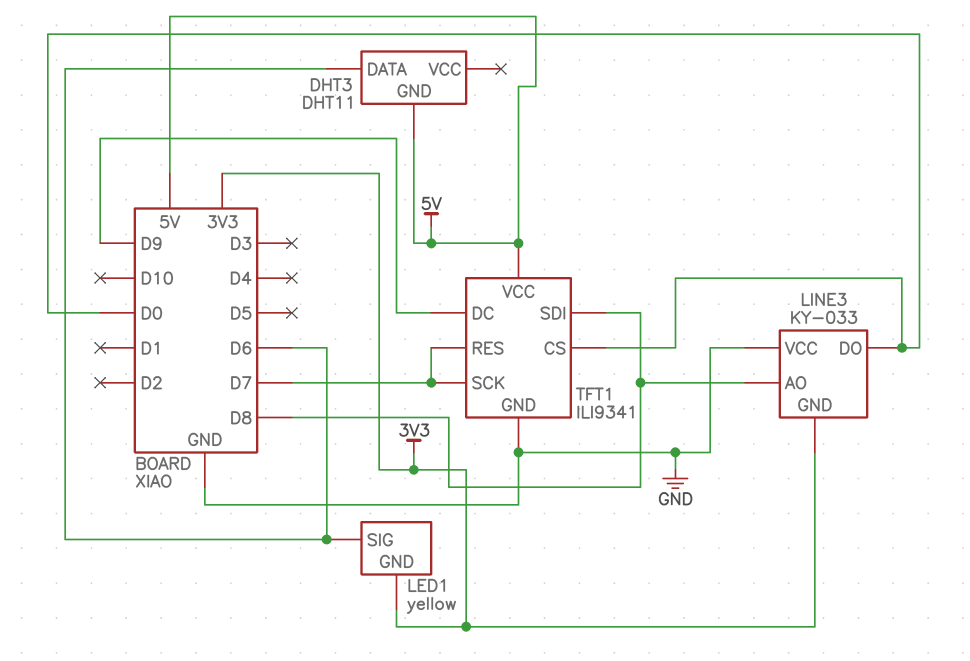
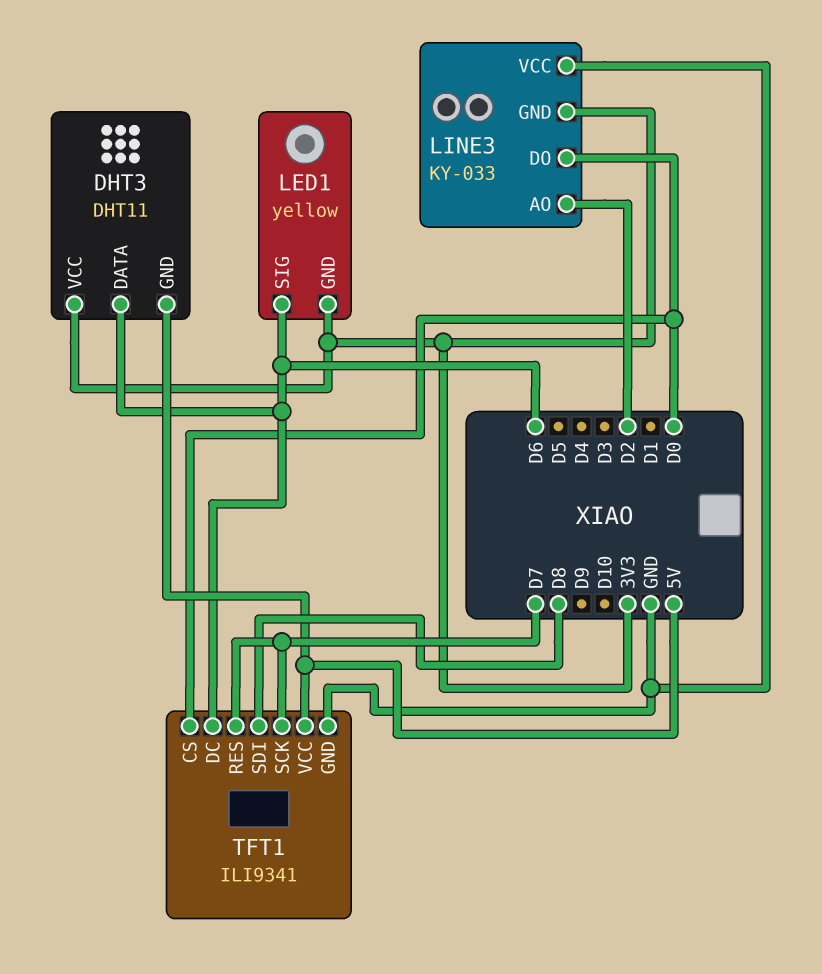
DHT3 pin VCC: none -> 3V3
LINE3 pin AO: D8 -> D2
TFT1 pin DC: D9 -> D6

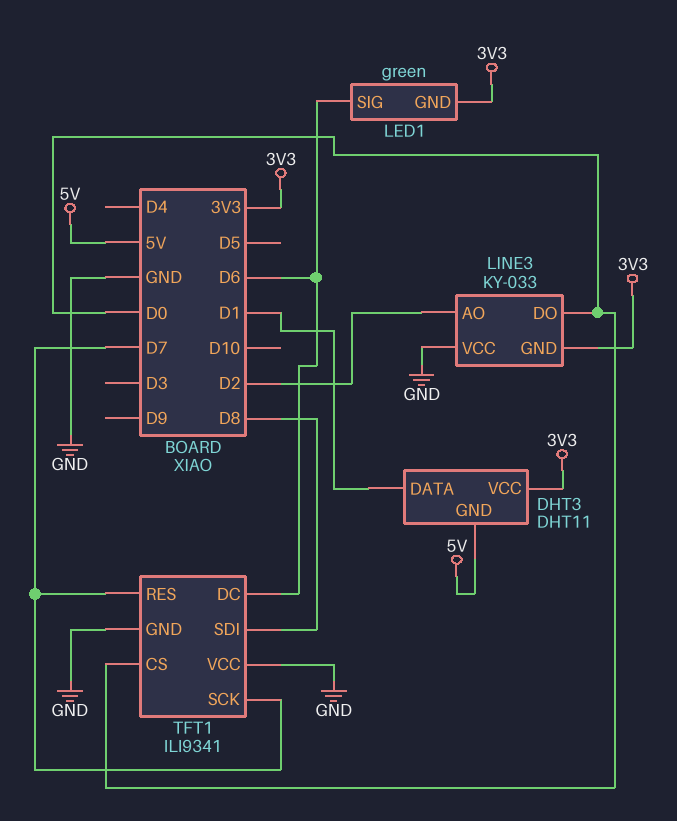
DHT3 pin DATA: D6 -> D1
LED1: yellow -> green
TFT1 pin VCC: 5V -> GND

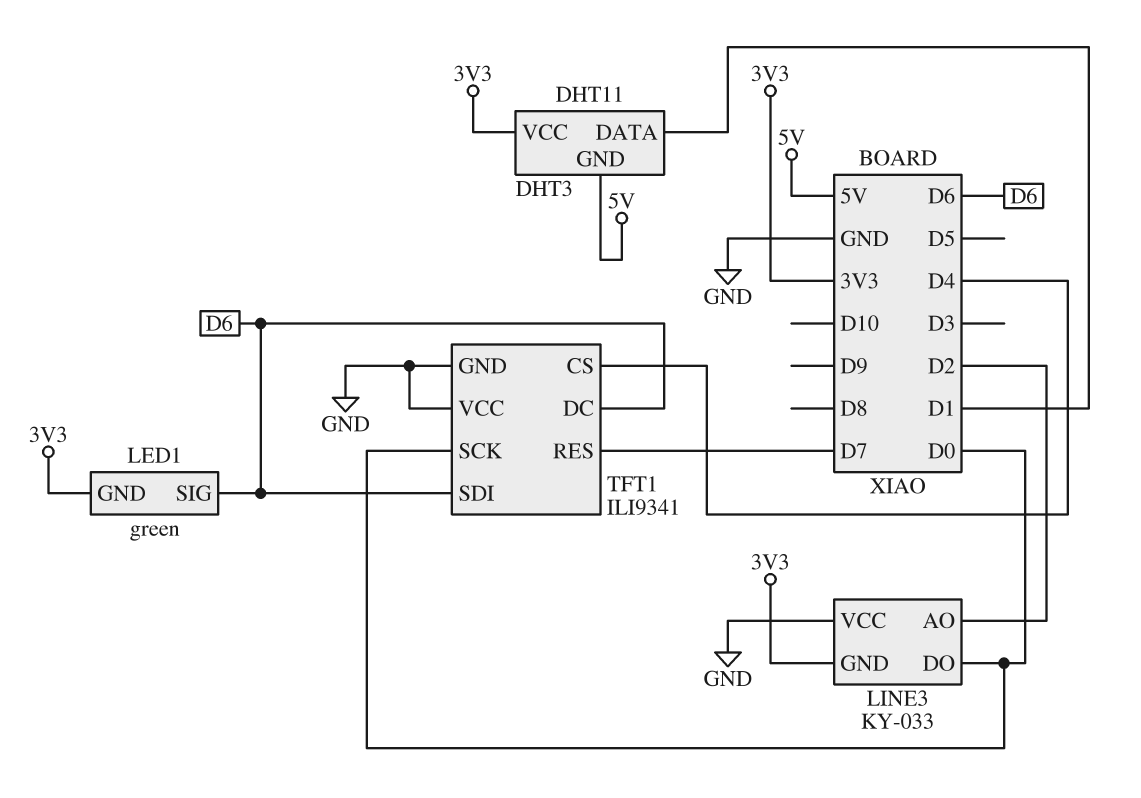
TFT1 pin CS: D0 -> D4
TFT1 pin SCK: D7 -> D0
TFT1 pin SDI: D8 -> D6

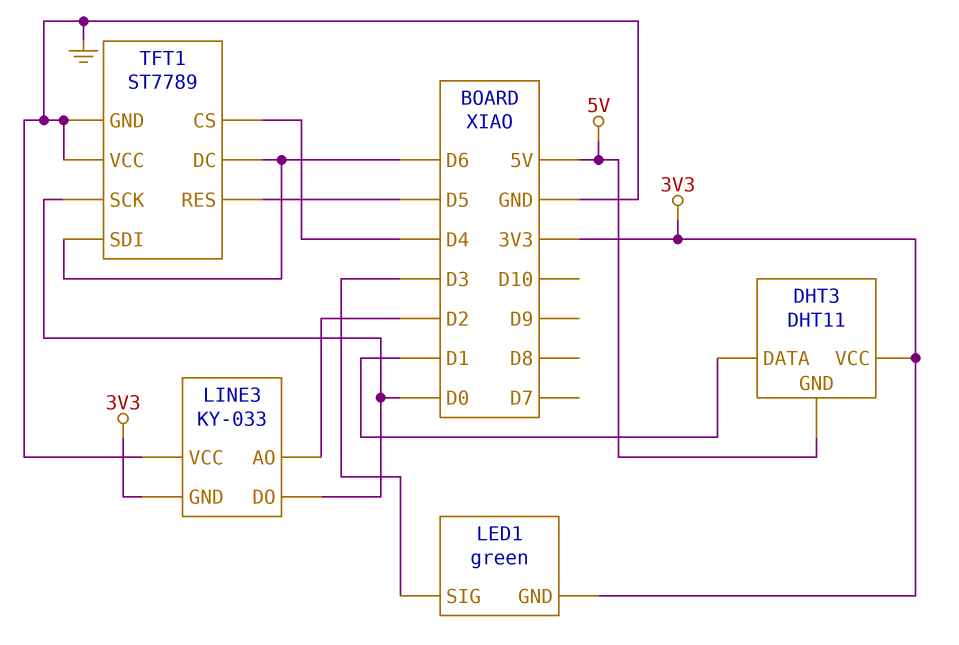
LED1 pin SIG: D6 -> D3
TFT1: ILI9341 -> ST7789
TFT1 pin RES: D7 -> D5

